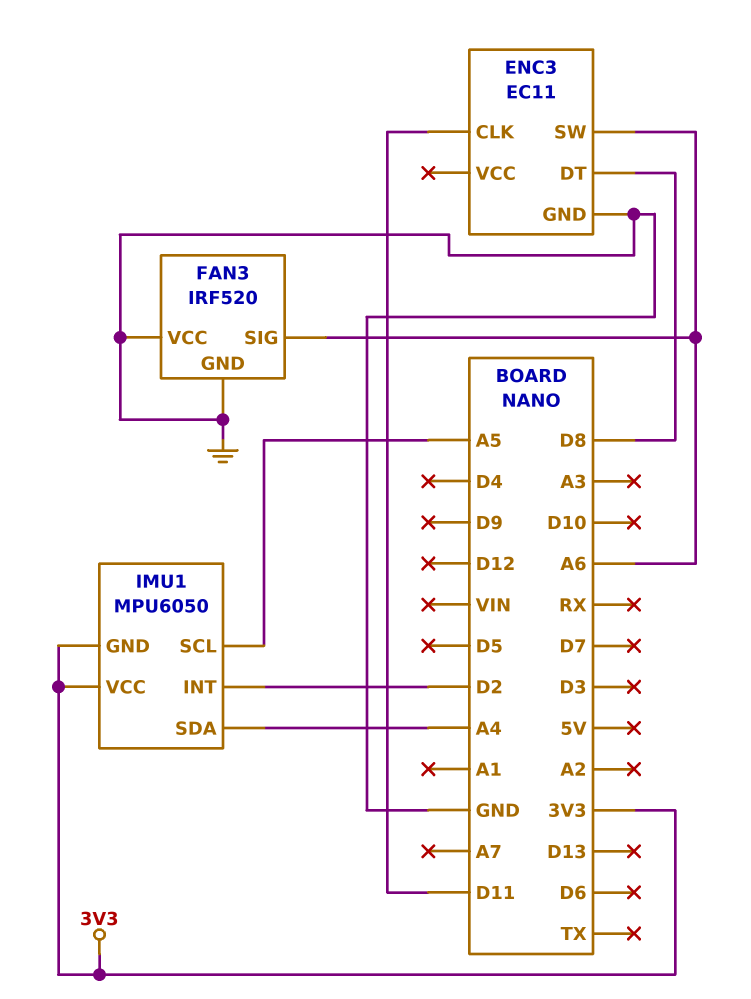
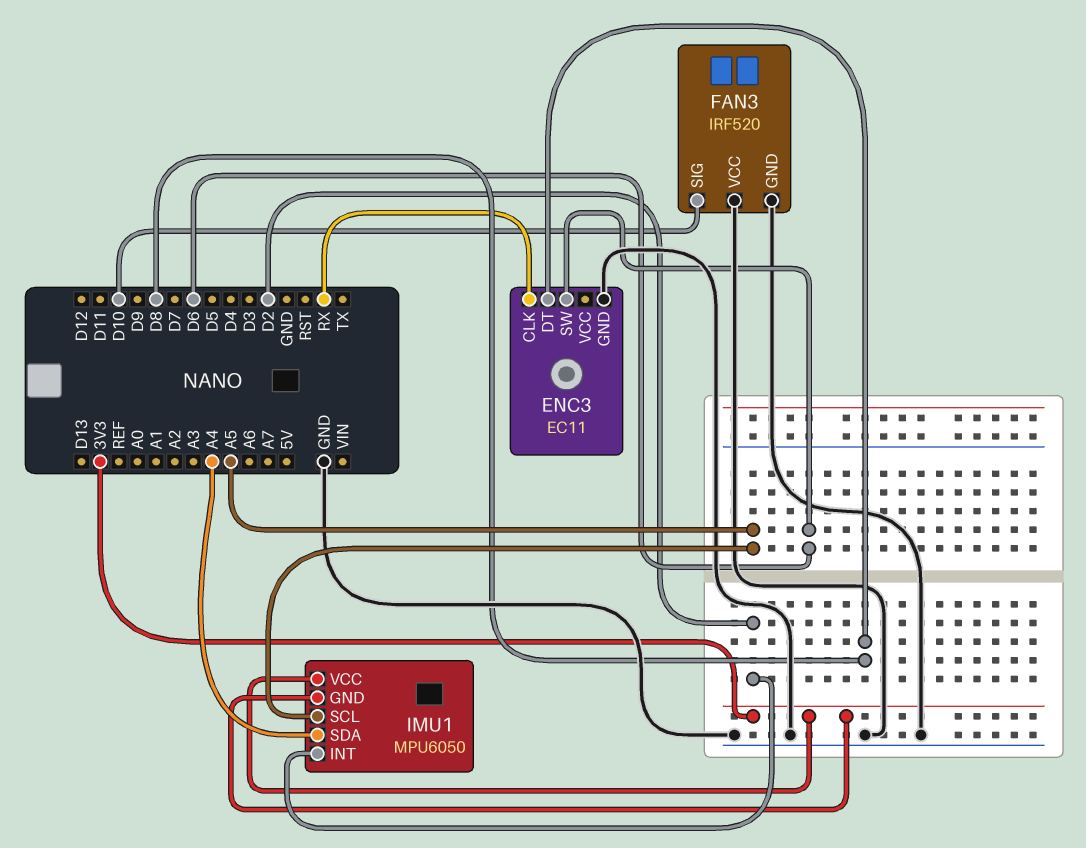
ENC3 pin CLK: D11 -> RX
ENC3 pin SW: A6 -> D6
FAN3 pin SIG: A6 -> D10

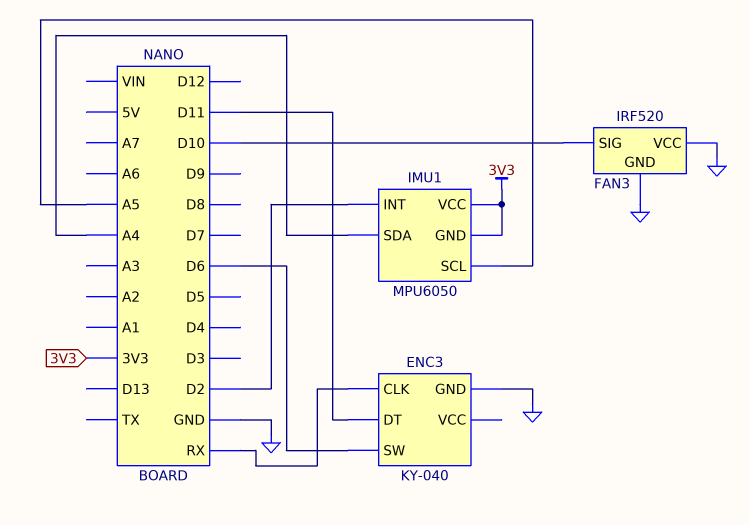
ENC3: EC11 -> KY-040
ENC3 pin DT: D8 -> D11

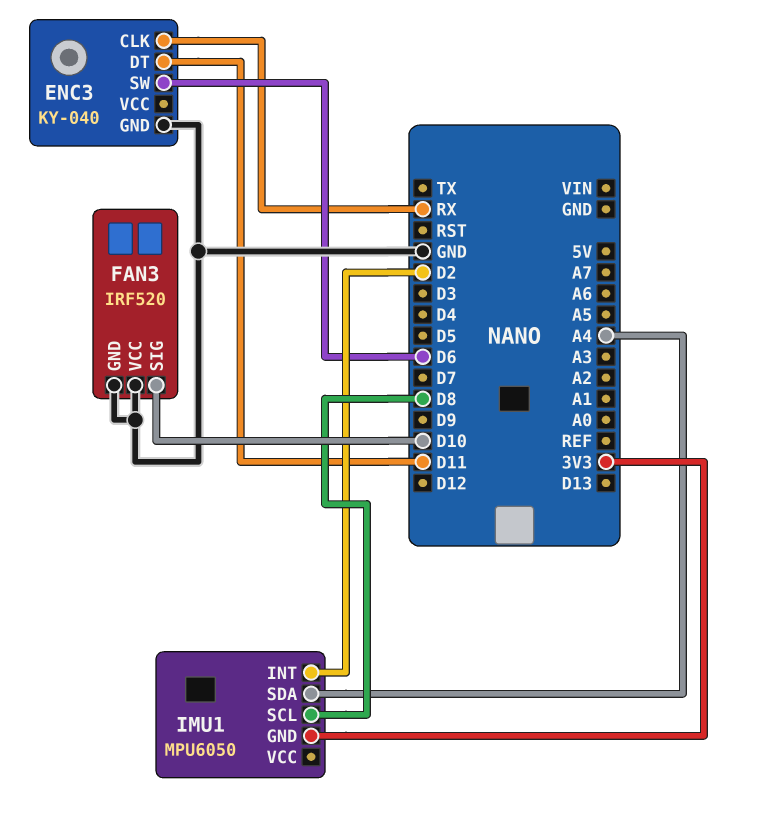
IMU1 pin SCL: A5 -> D8
IMU1 pin VCC: 3V3 -> none

